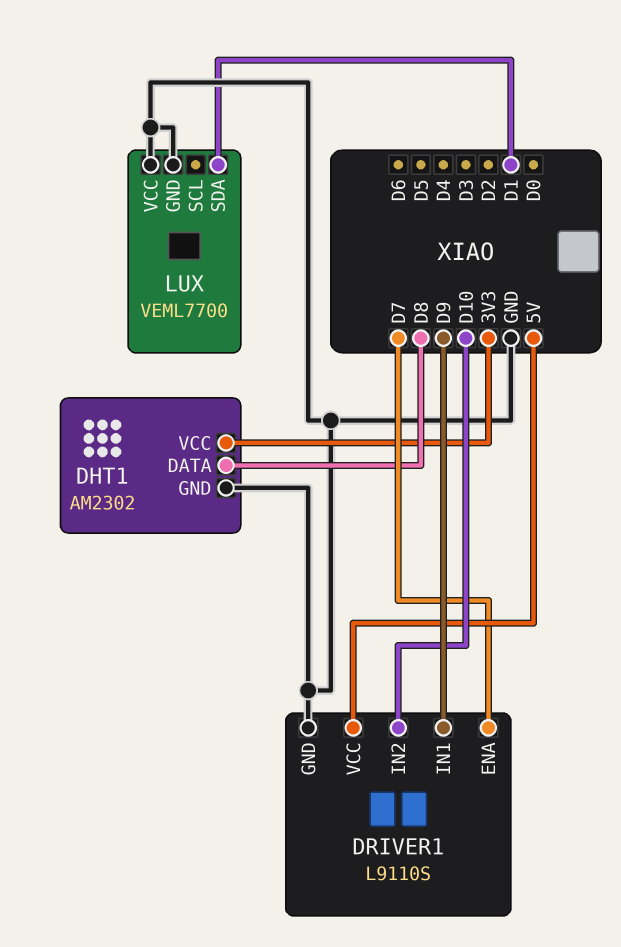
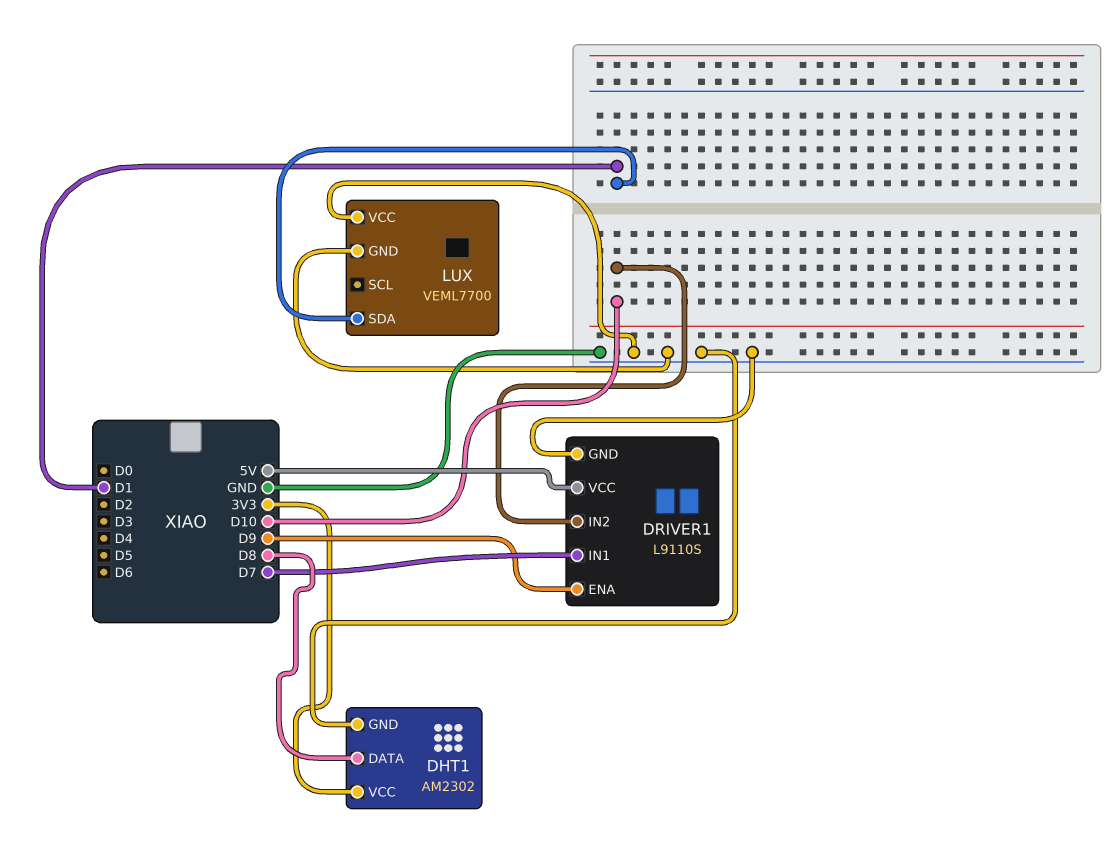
DRIVER1 pin ENA: D7 -> D9
DRIVER1 pin IN1: D9 -> D7

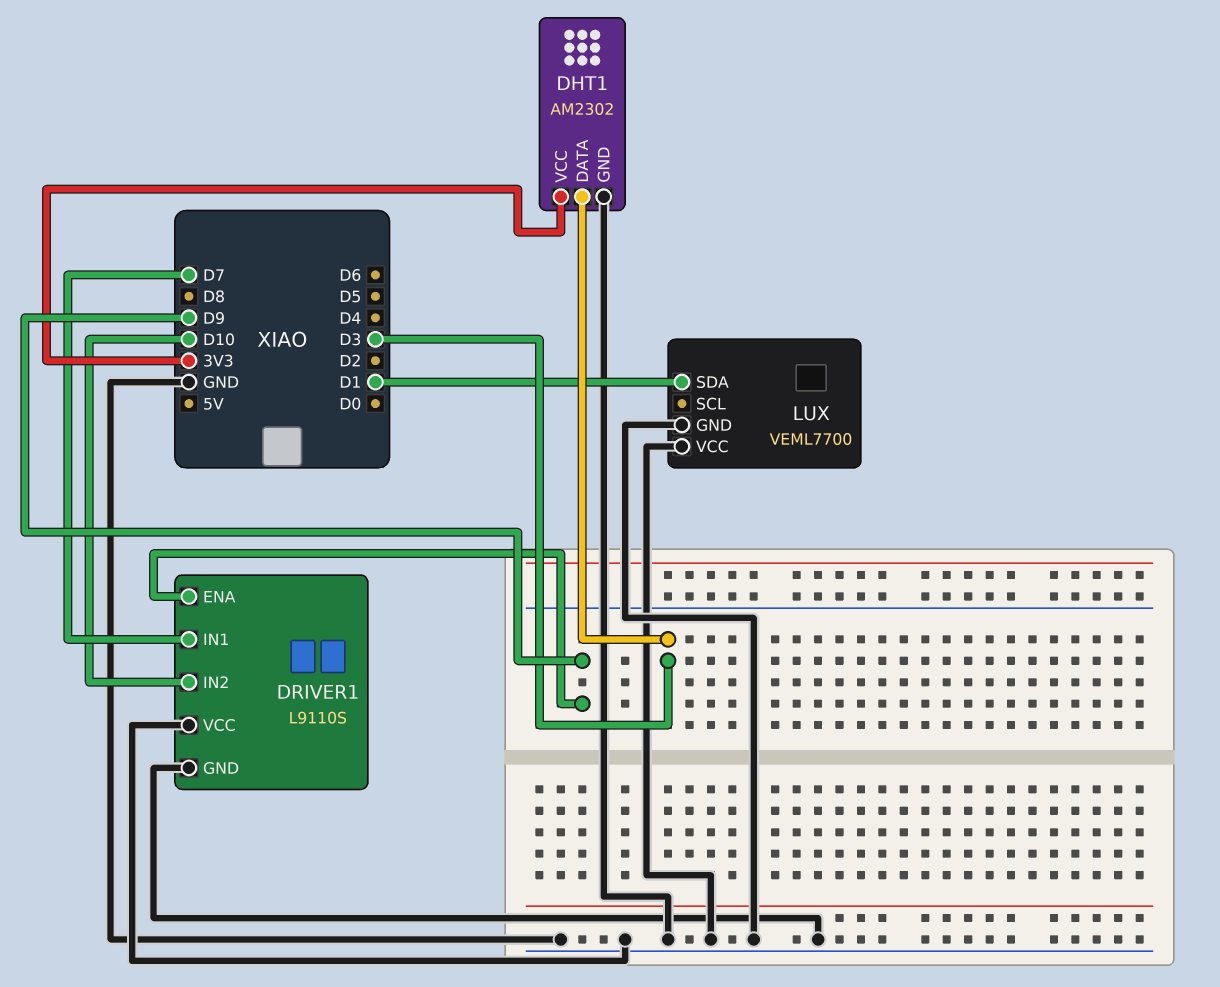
DHT1 pin DATA: D8 -> D3
DRIVER1 pin VCC: 5V -> GND

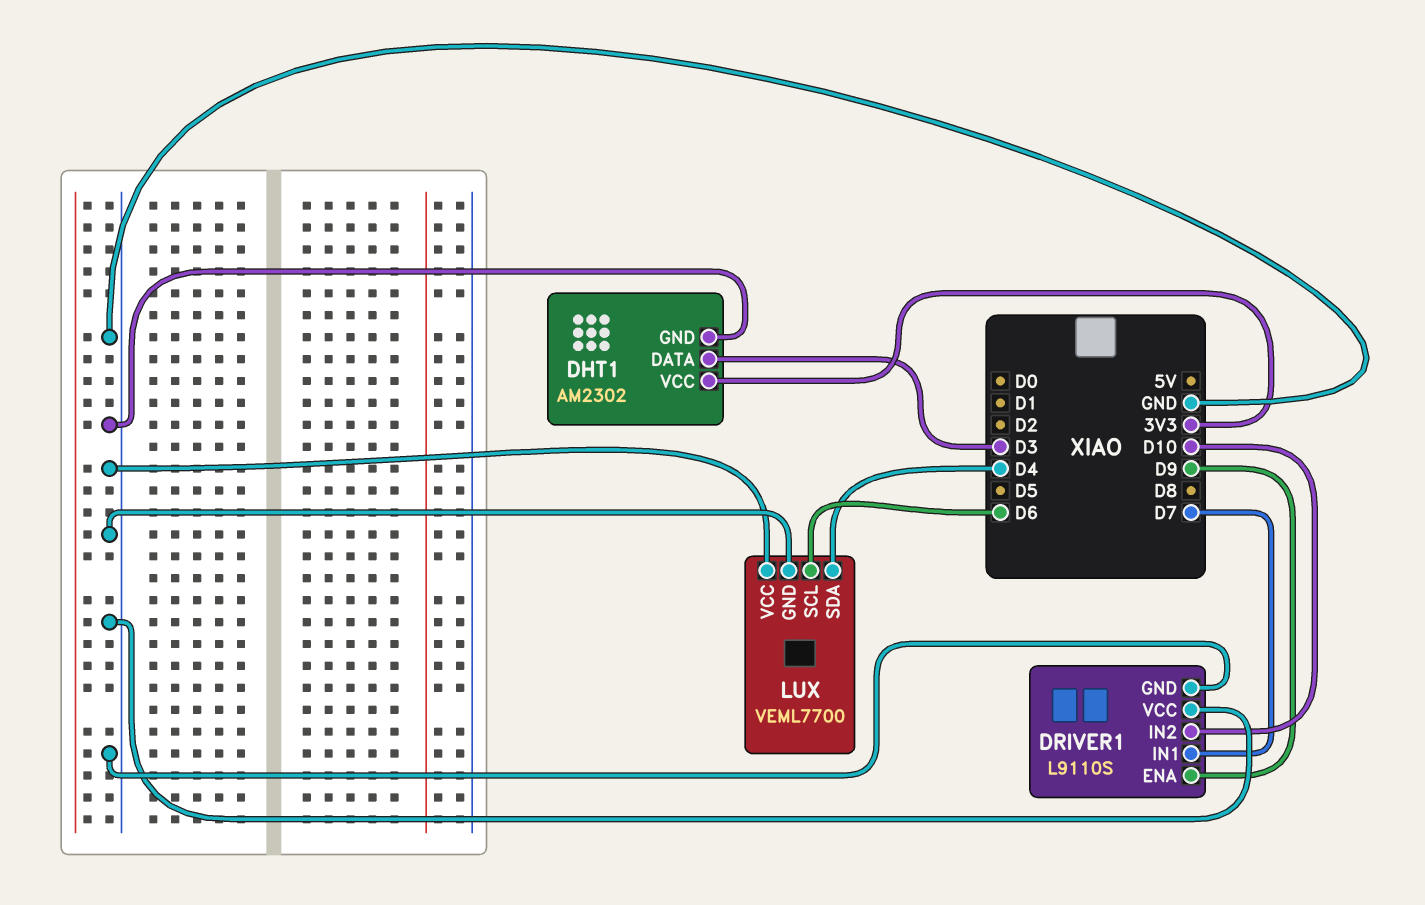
LUX pin SCL: none -> D6
LUX pin SDA: D1 -> D4

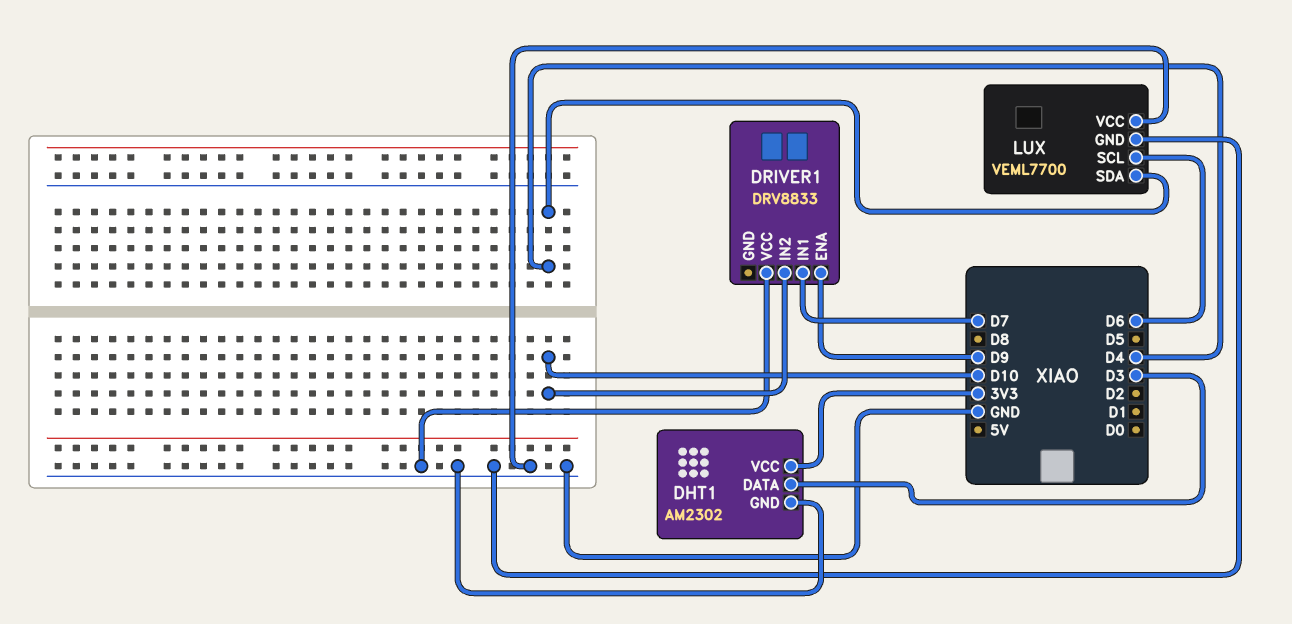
DRIVER1: L9110S -> DRV8833
DRIVER1 pin GND: GND -> none

